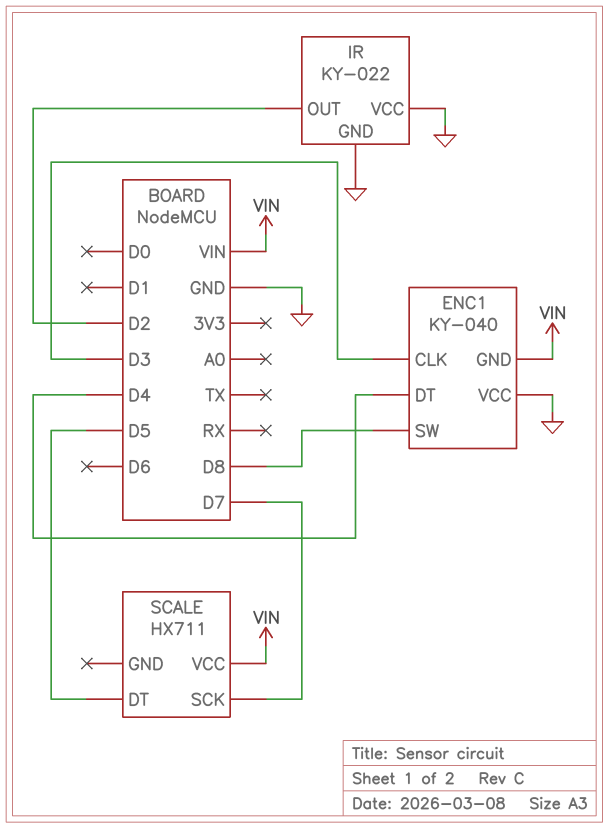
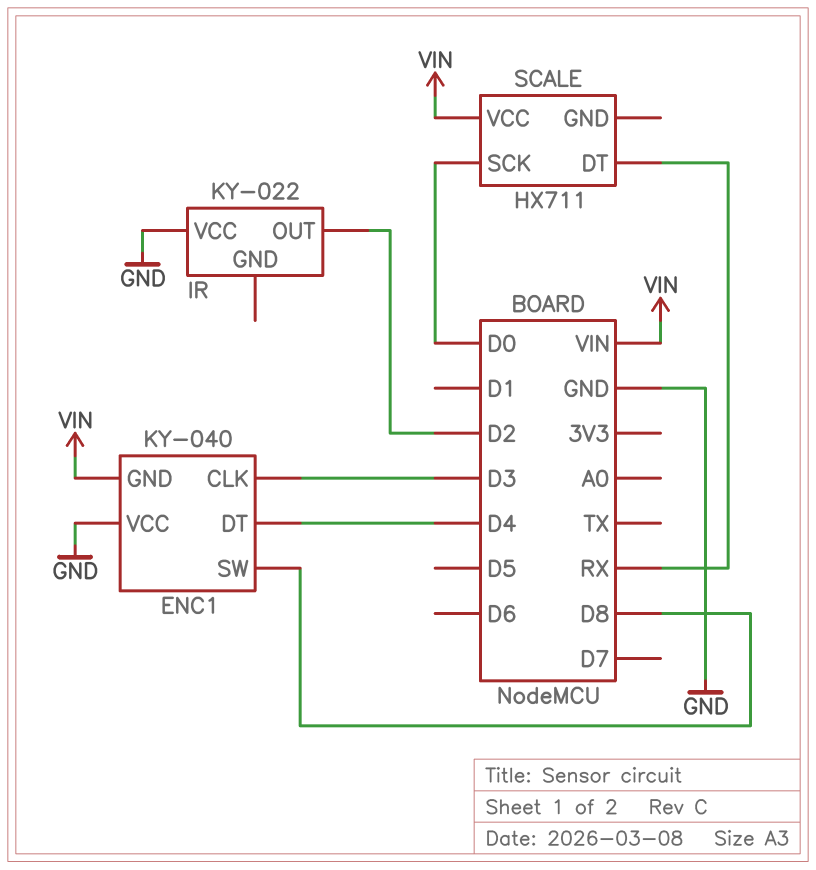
IR pin GND: GND -> none
SCALE pin DT: D5 -> RX
SCALE pin SCK: D7 -> D0

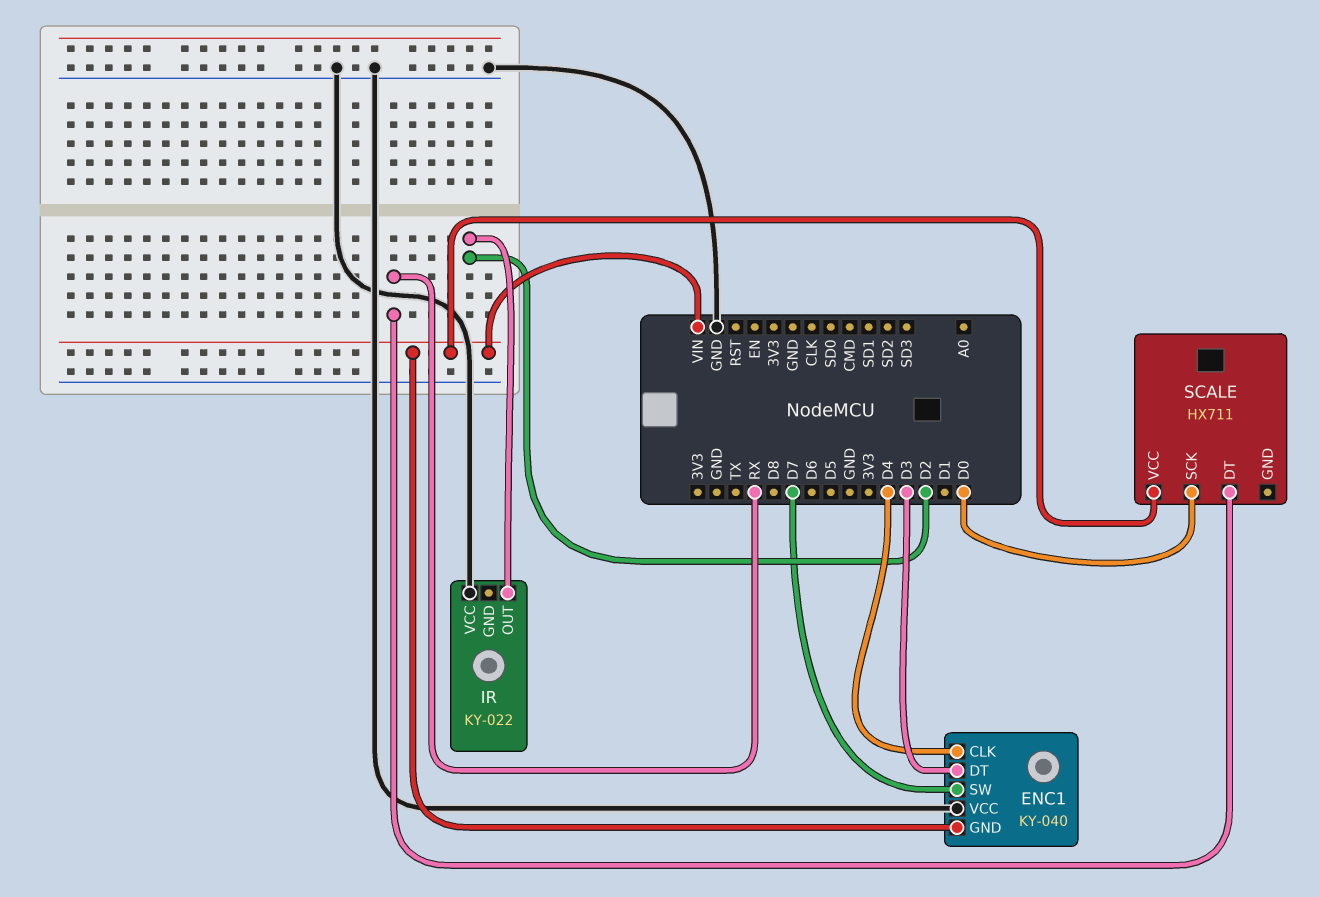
ENC1 pin CLK: D3 -> D4
ENC1 pin DT: D4 -> D3
ENC1 pin SW: D8 -> D7

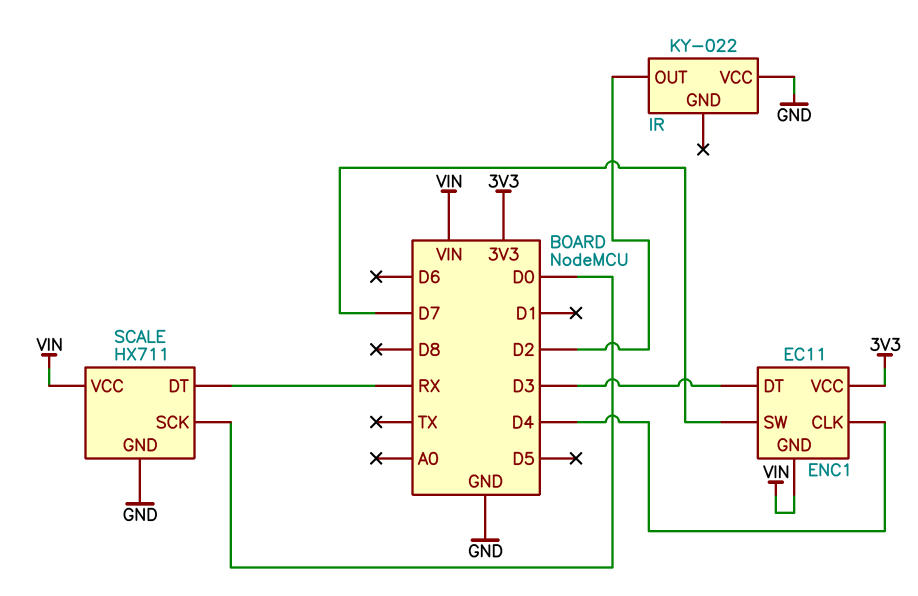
ENC1: KY-040 -> EC11
ENC1 pin VCC: GND -> 3V3
SCALE pin GND: none -> GND

